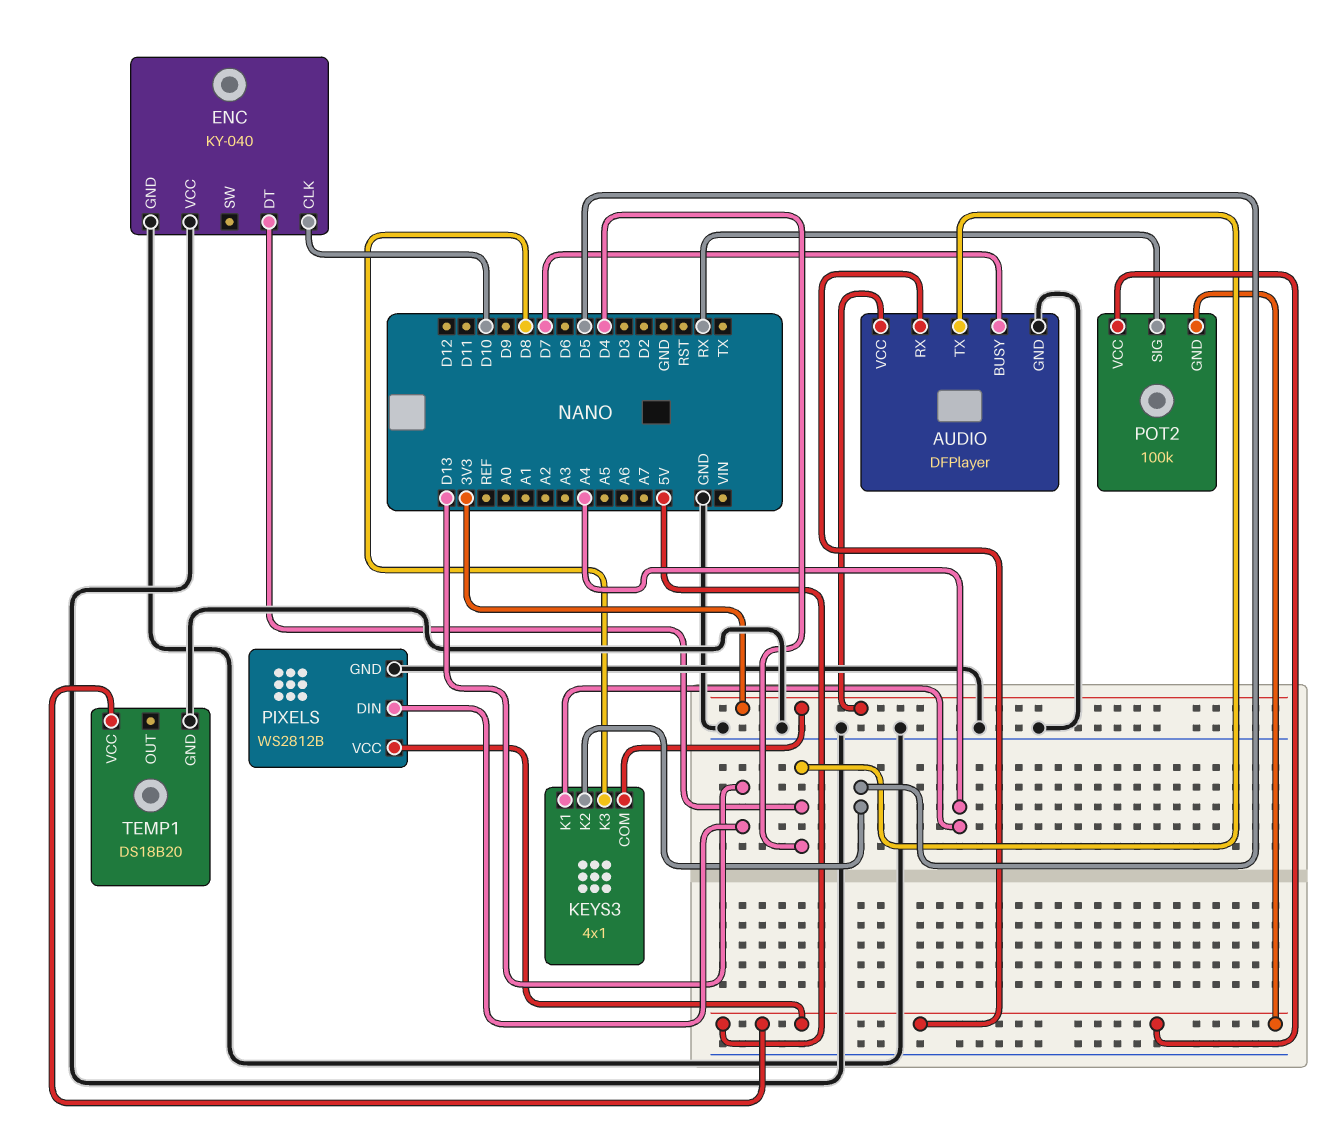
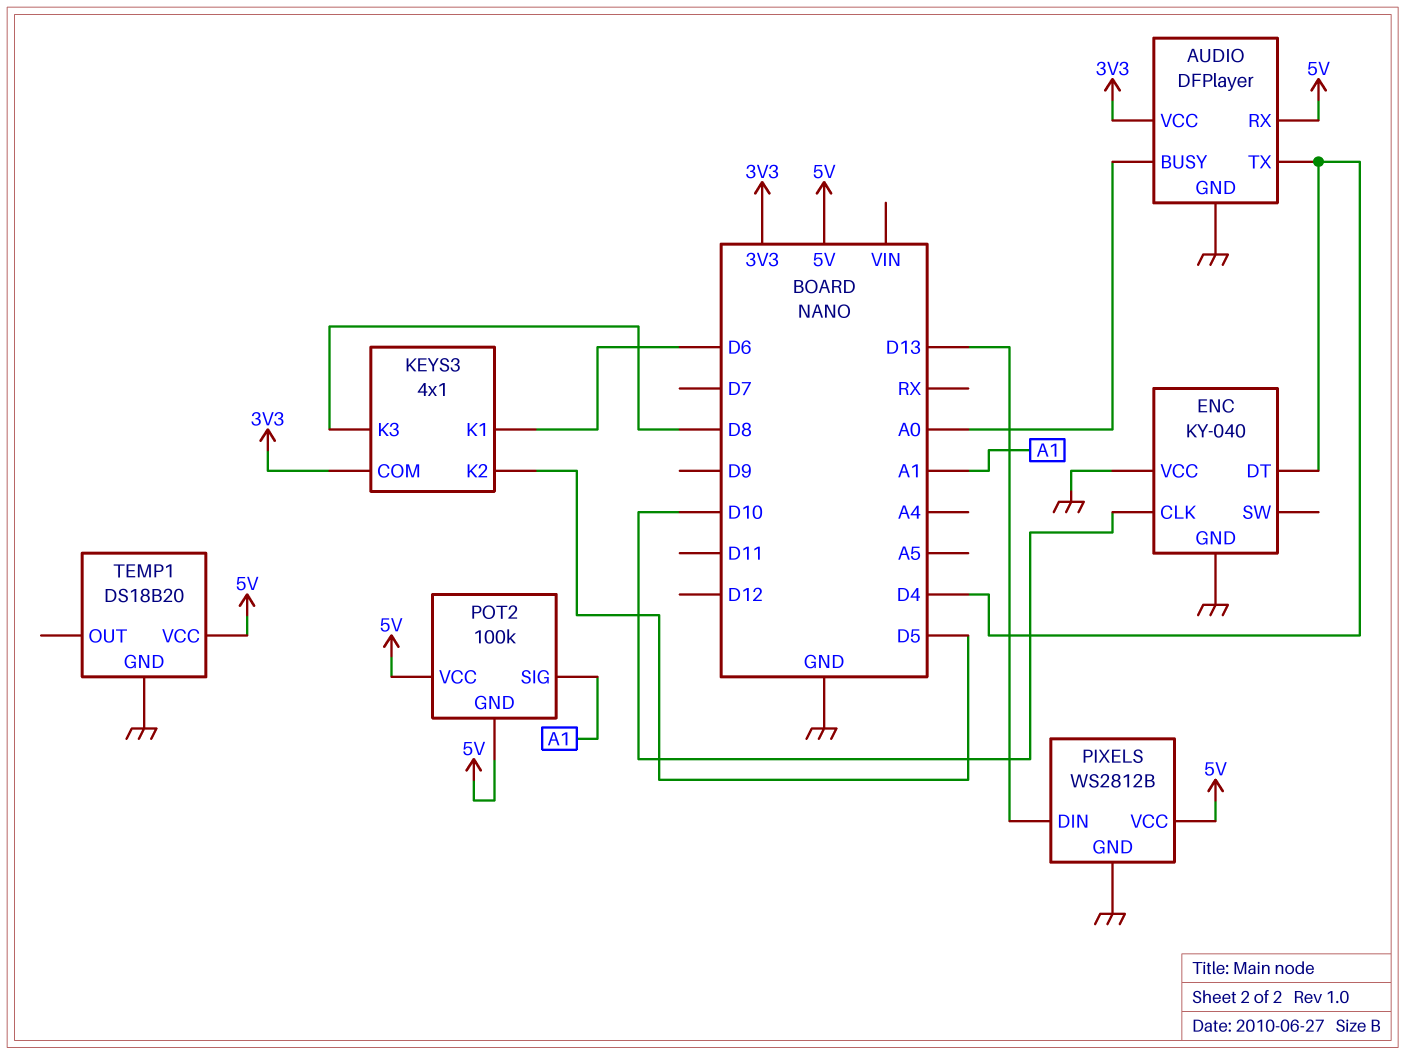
AUDIO pin BUSY: D7 -> A0
KEYS3 pin K1: A4 -> D6
POT2 pin SIG: RX -> A1

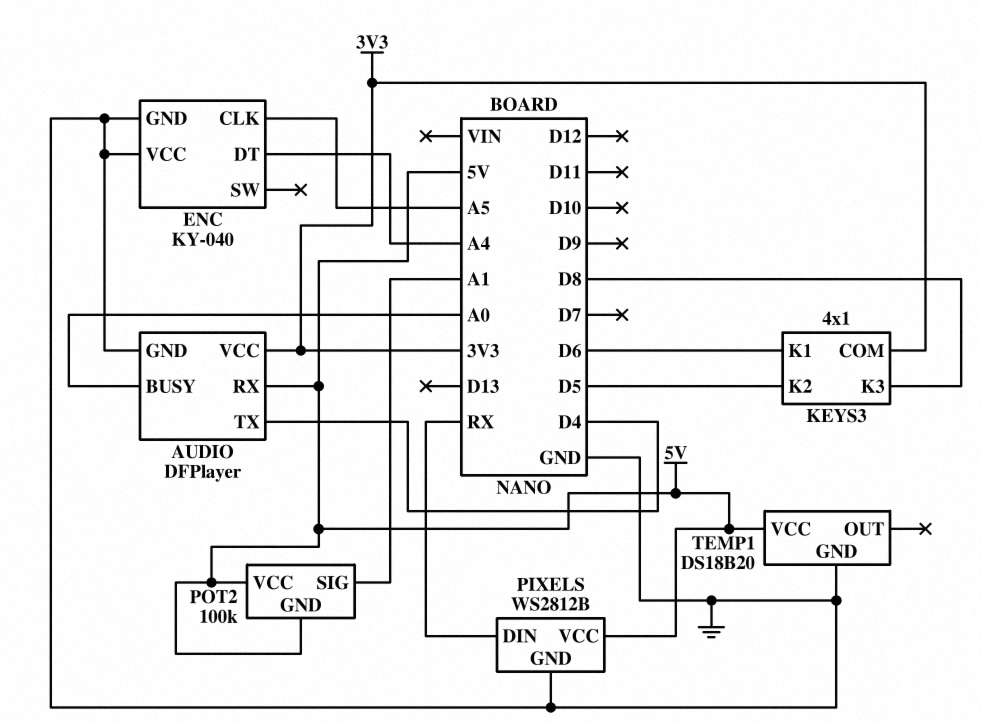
ENC pin CLK: D10 -> A5
ENC pin DT: D4 -> A4
PIXELS pin DIN: D13 -> RX

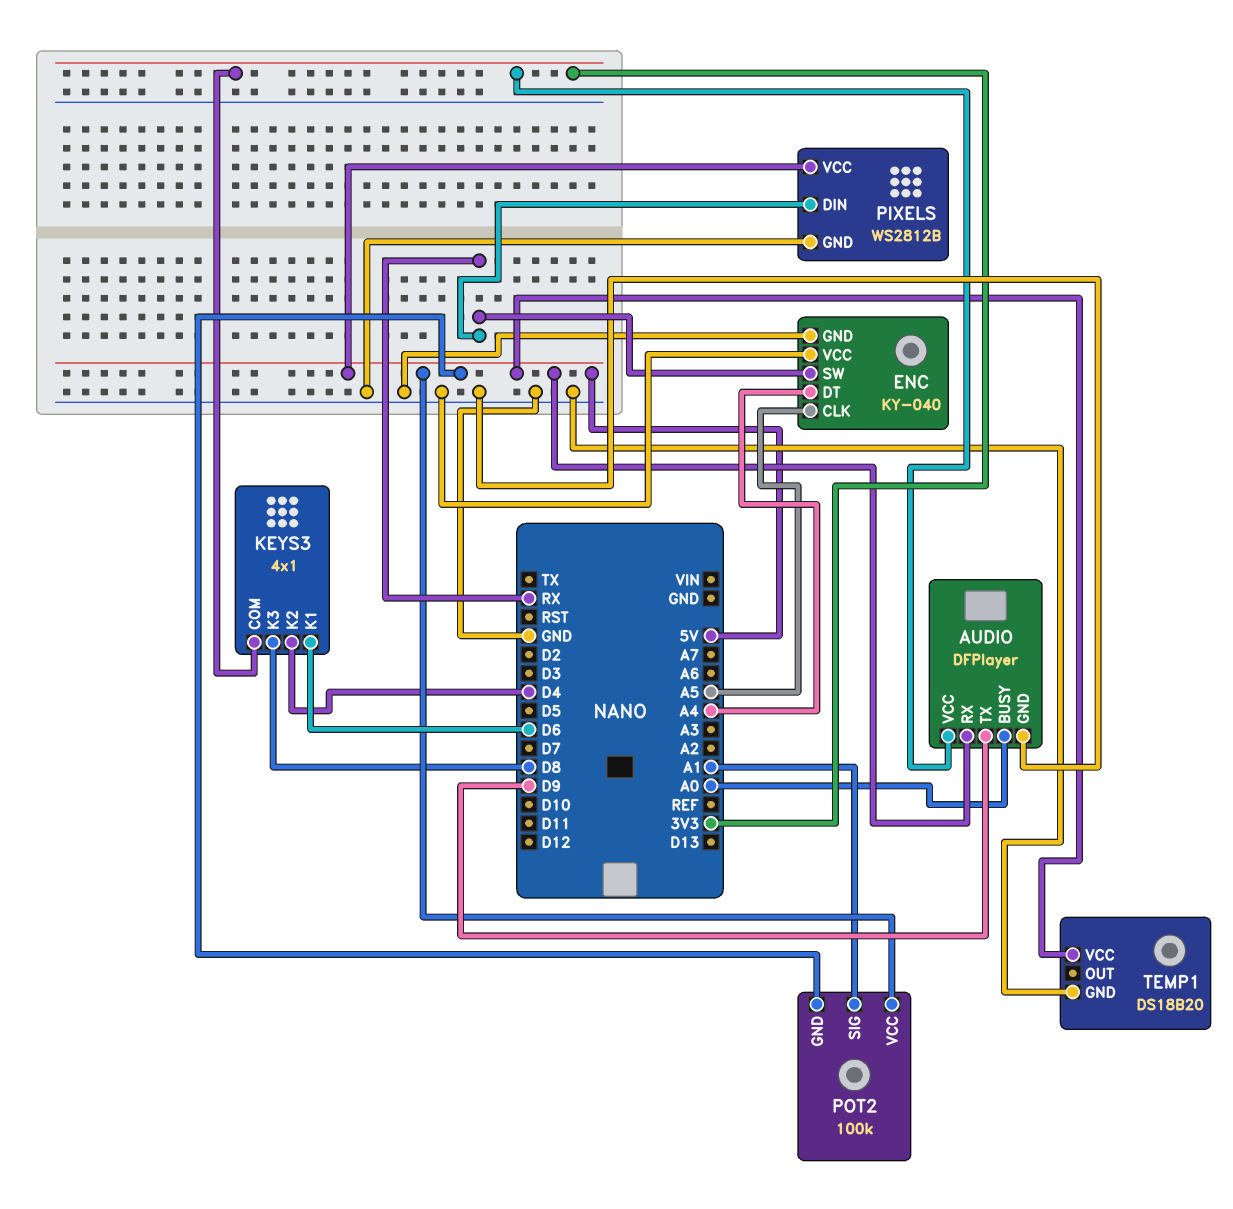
AUDIO pin TX: D4 -> D9
ENC pin SW: none -> RX
KEYS3 pin K2: D5 -> D4

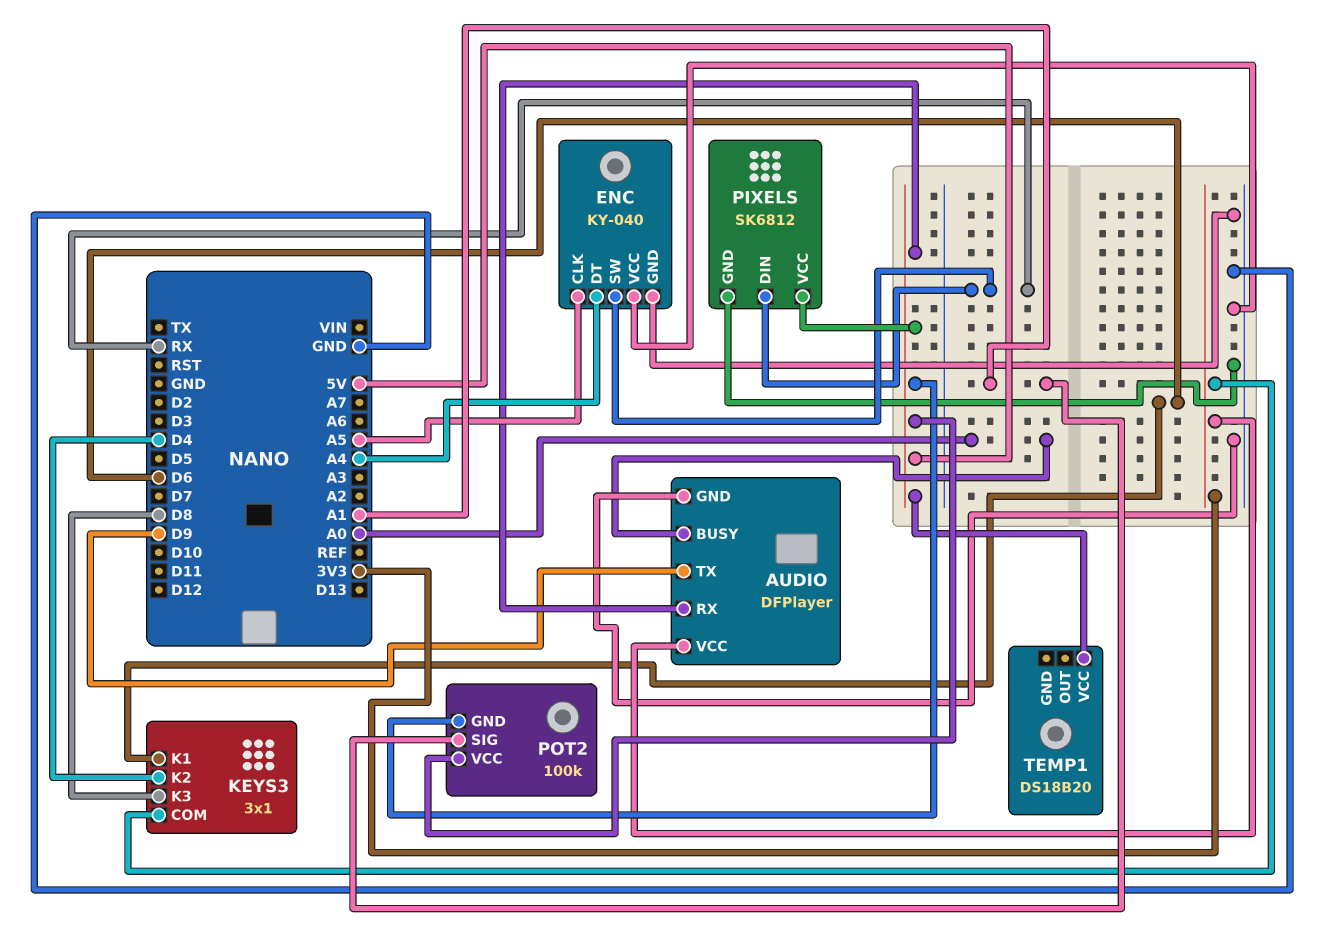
KEYS3: 4x1 -> 3x1
PIXELS: WS2812B -> SK6812
TEMP1 pin GND: GND -> none

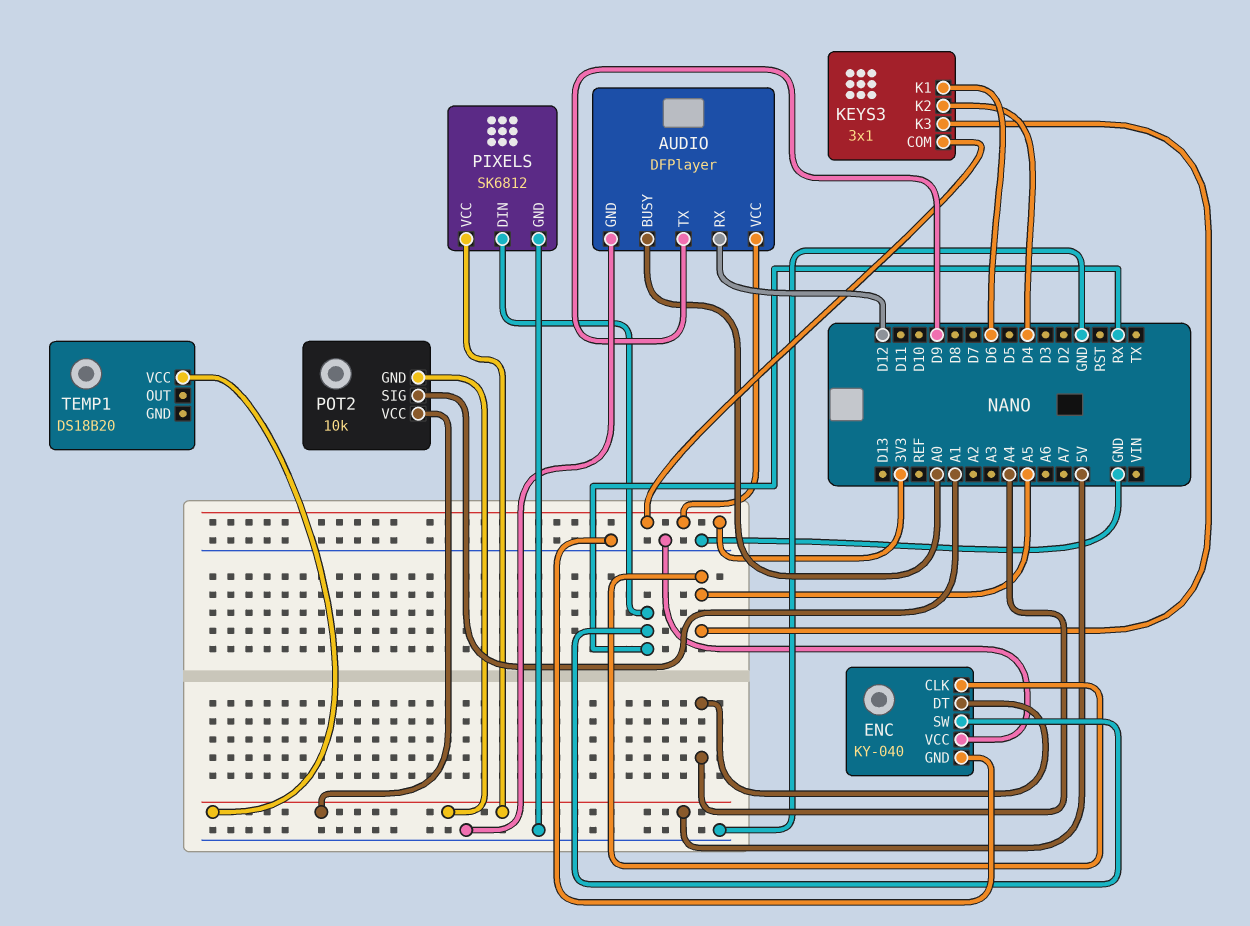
AUDIO pin RX: 5V -> D12
KEYS3 pin K3: D8 -> A5
POT2: 100k -> 10k

